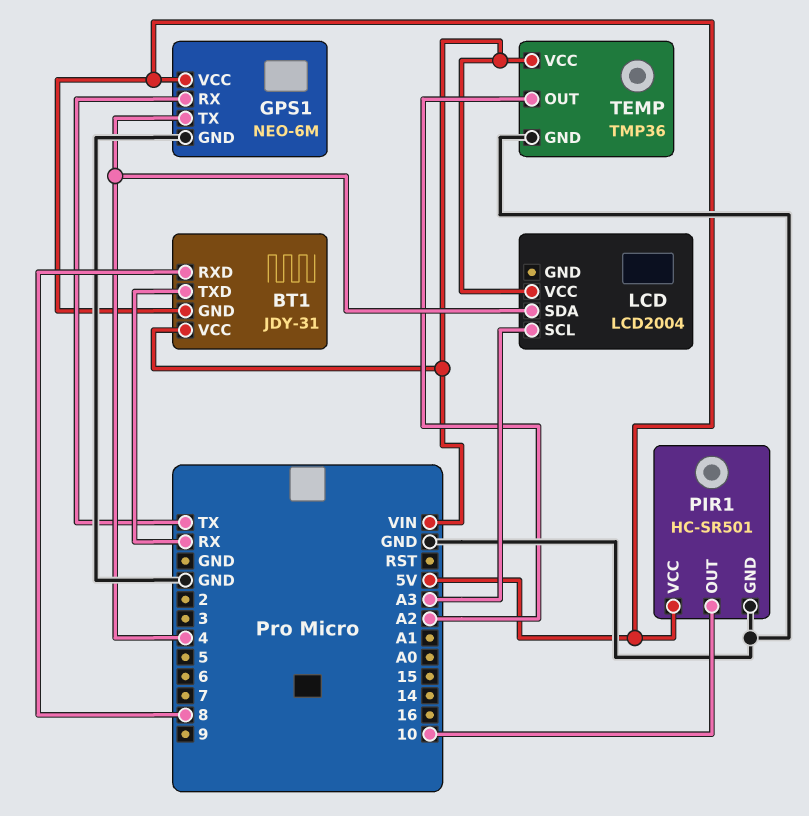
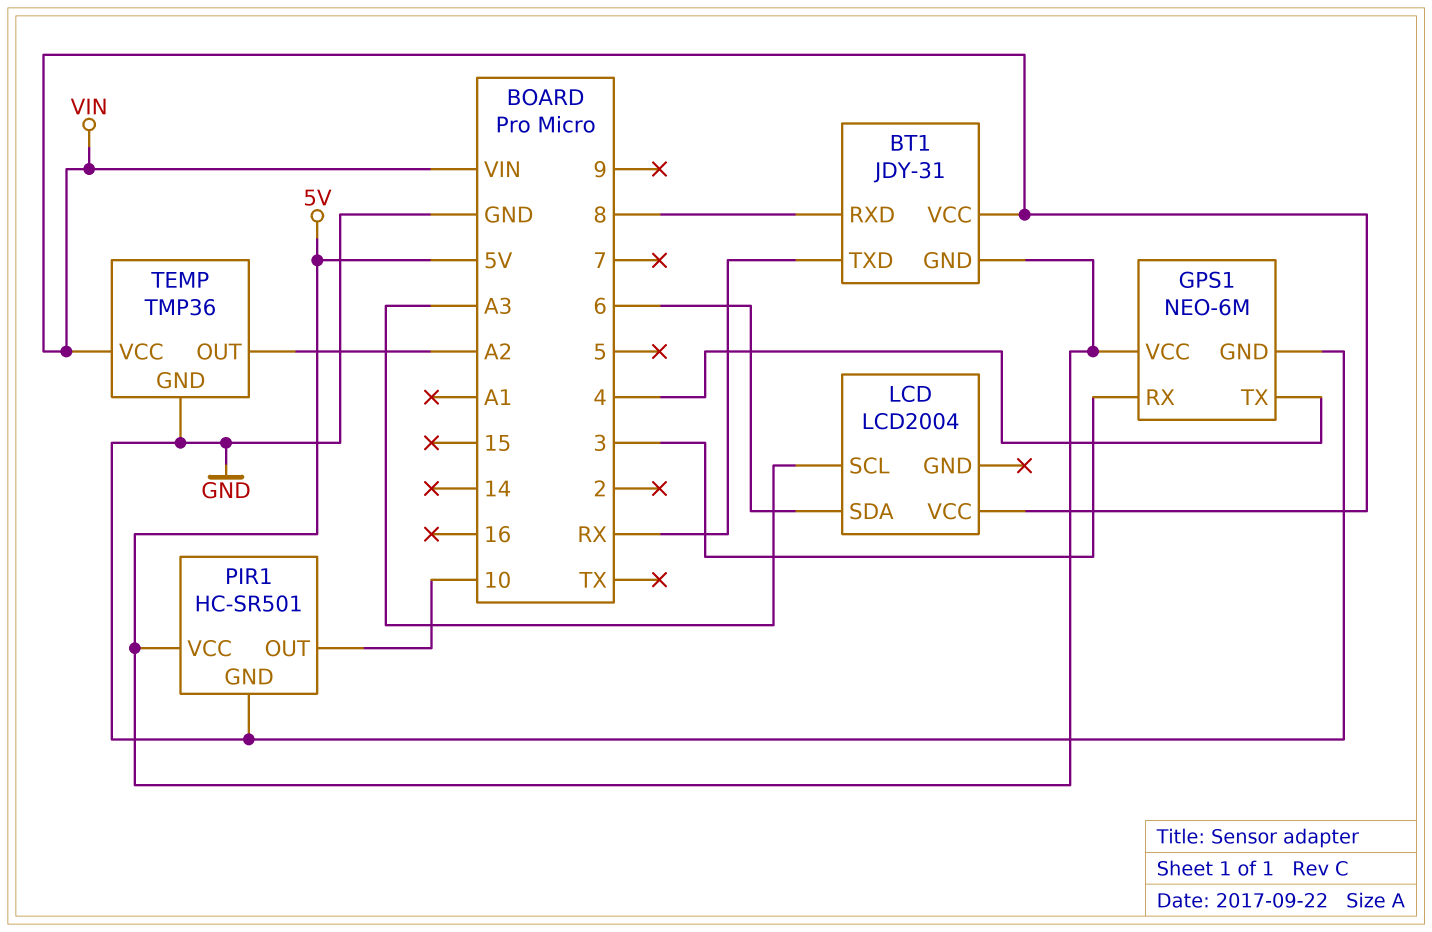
GPS1 pin RX: TX -> 3
LCD pin SDA: 4 -> 6

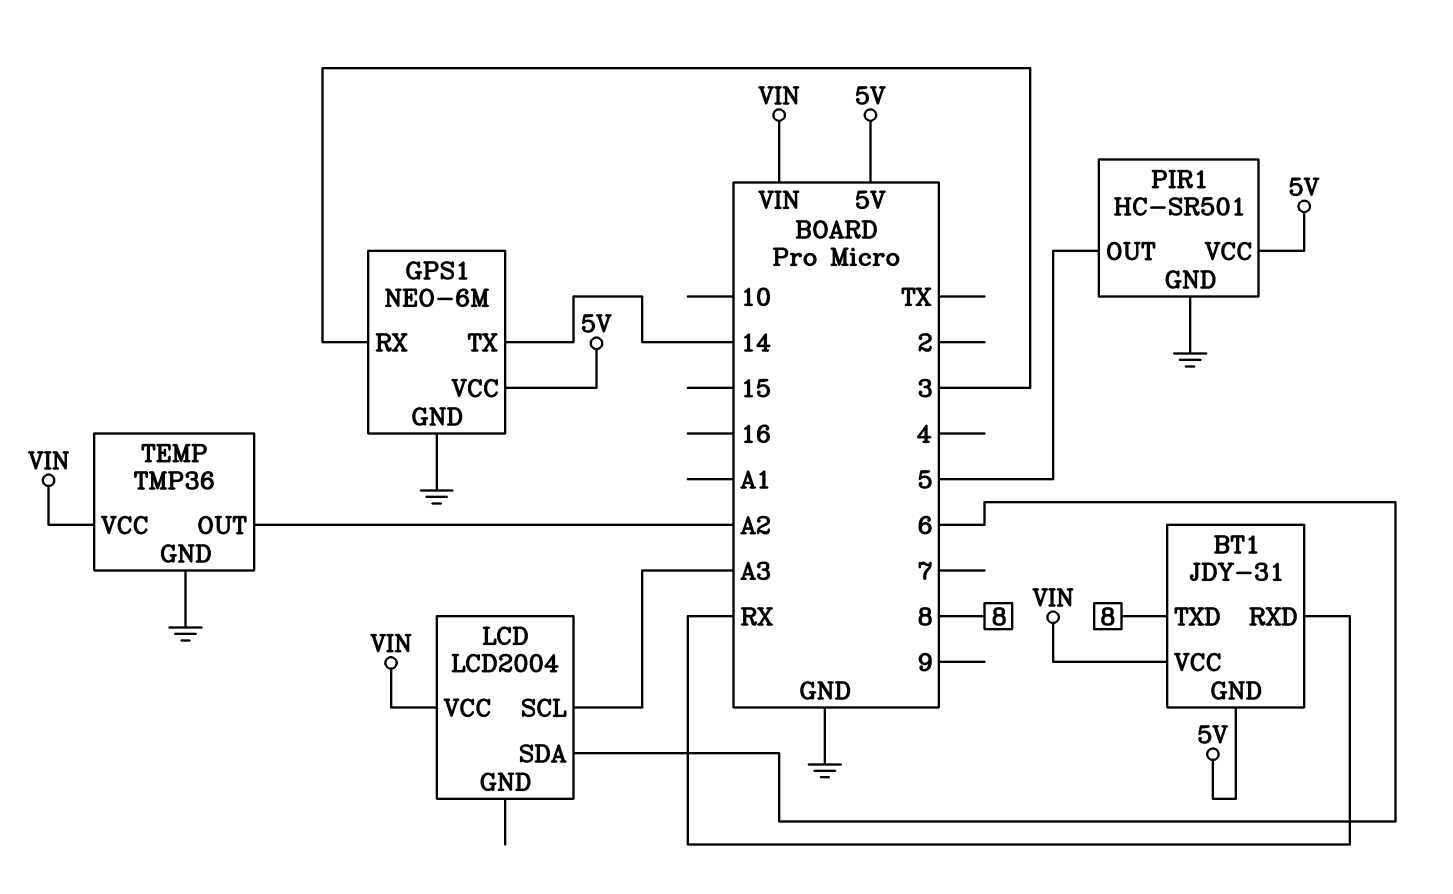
BT1 pin RXD: 8 -> RX
BT1 pin TXD: RX -> 8
GPS1 pin TX: 4 -> 14
PIR1 pin OUT: 10 -> 5

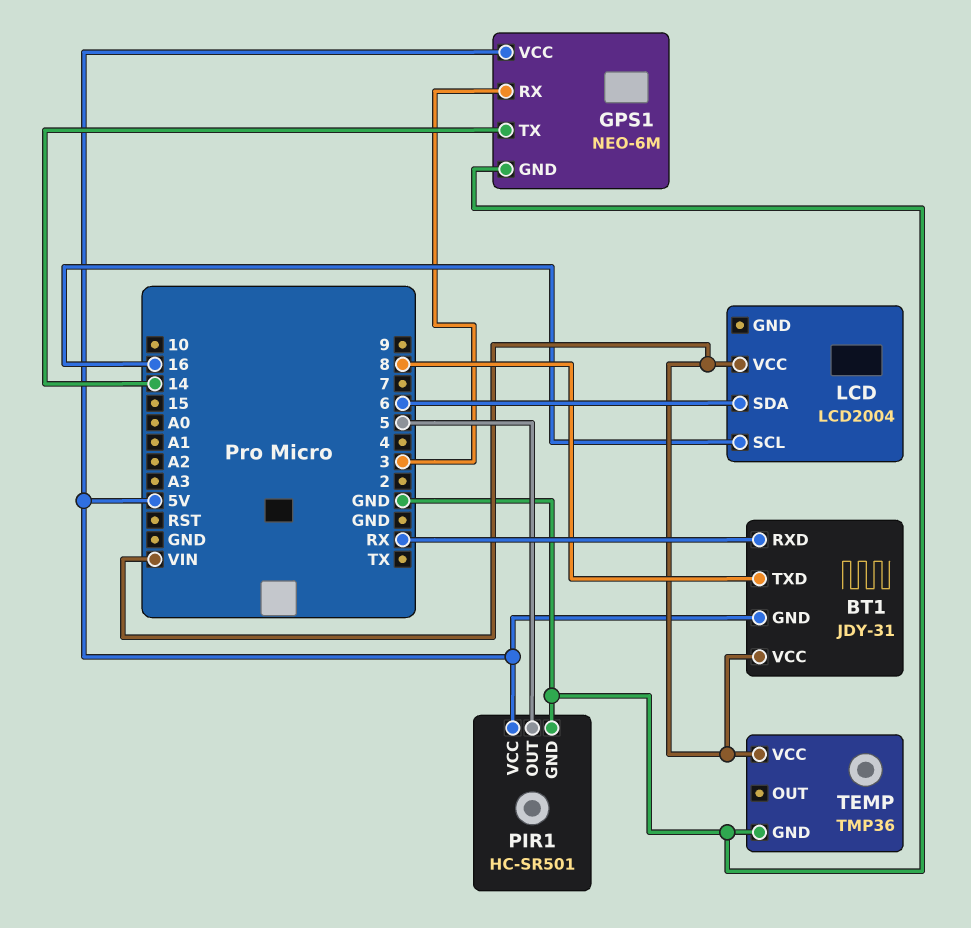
LCD pin SCL: A3 -> 16
TEMP pin OUT: A2 -> none

